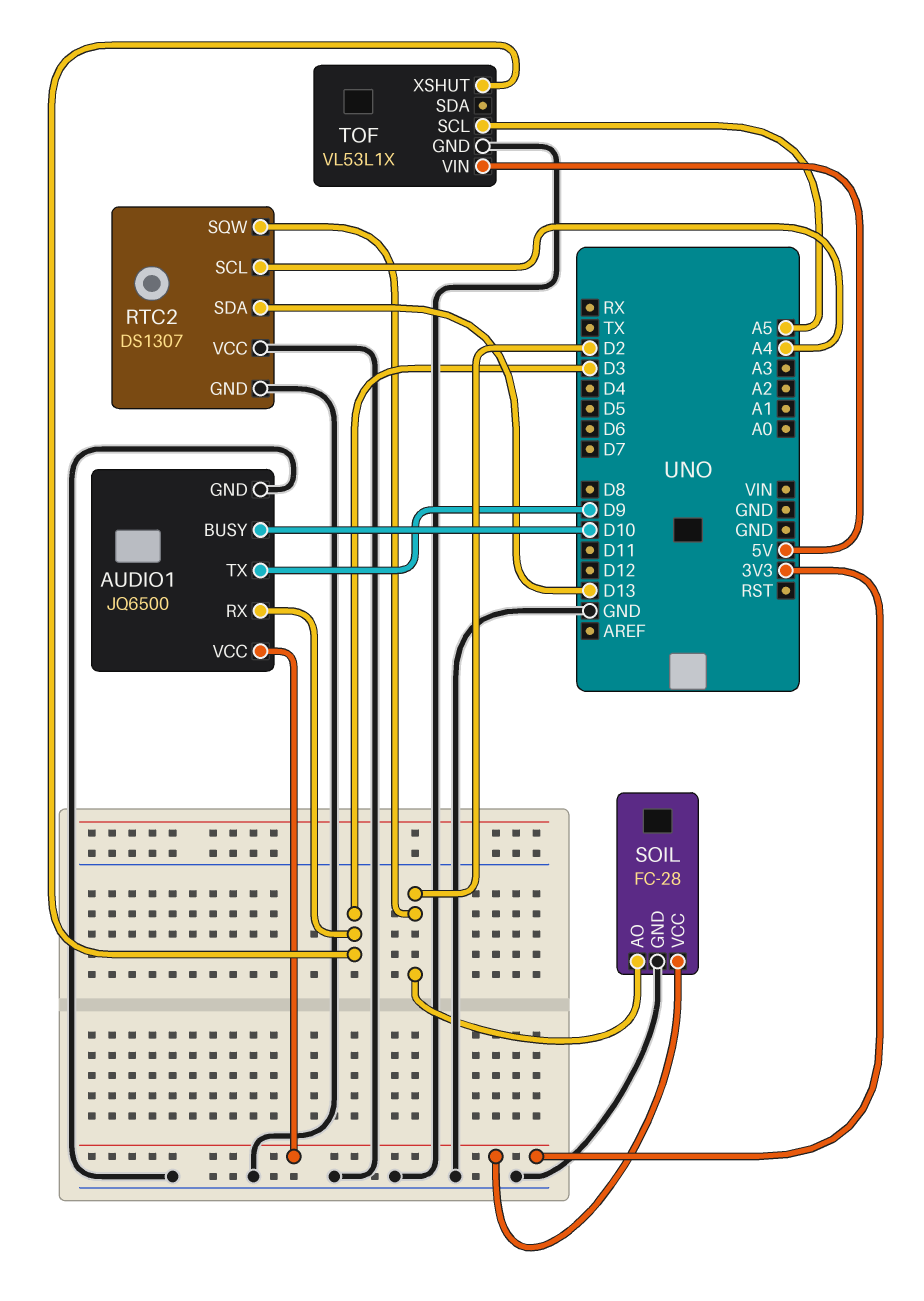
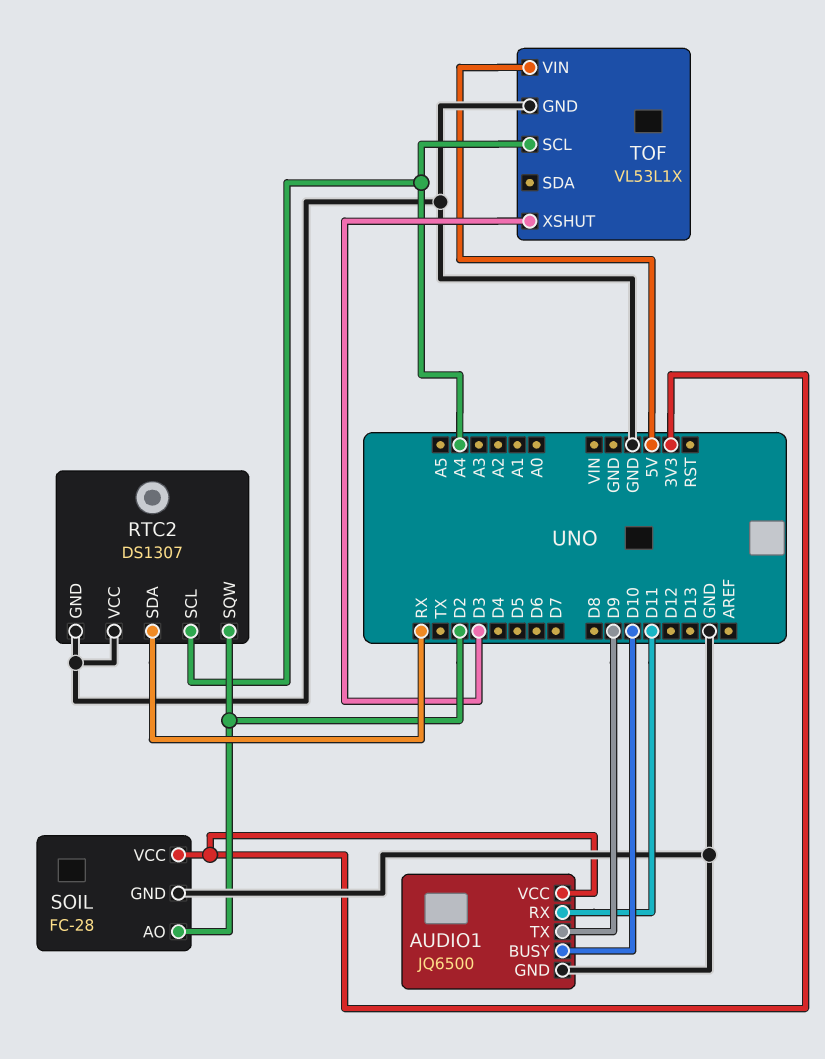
AUDIO1 pin RX: D3 -> D11
RTC2 pin SDA: D13 -> RX
TOF pin SCL: A5 -> A4

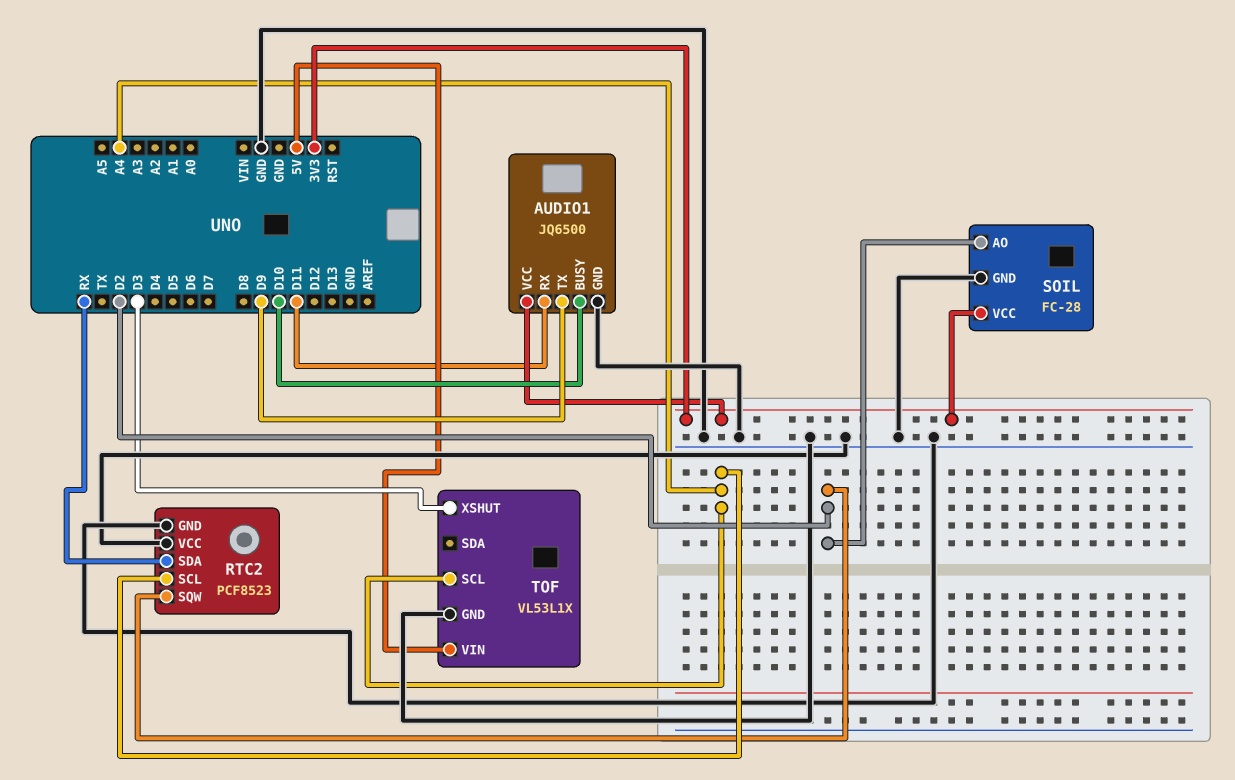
RTC2: DS1307 -> PCF8523

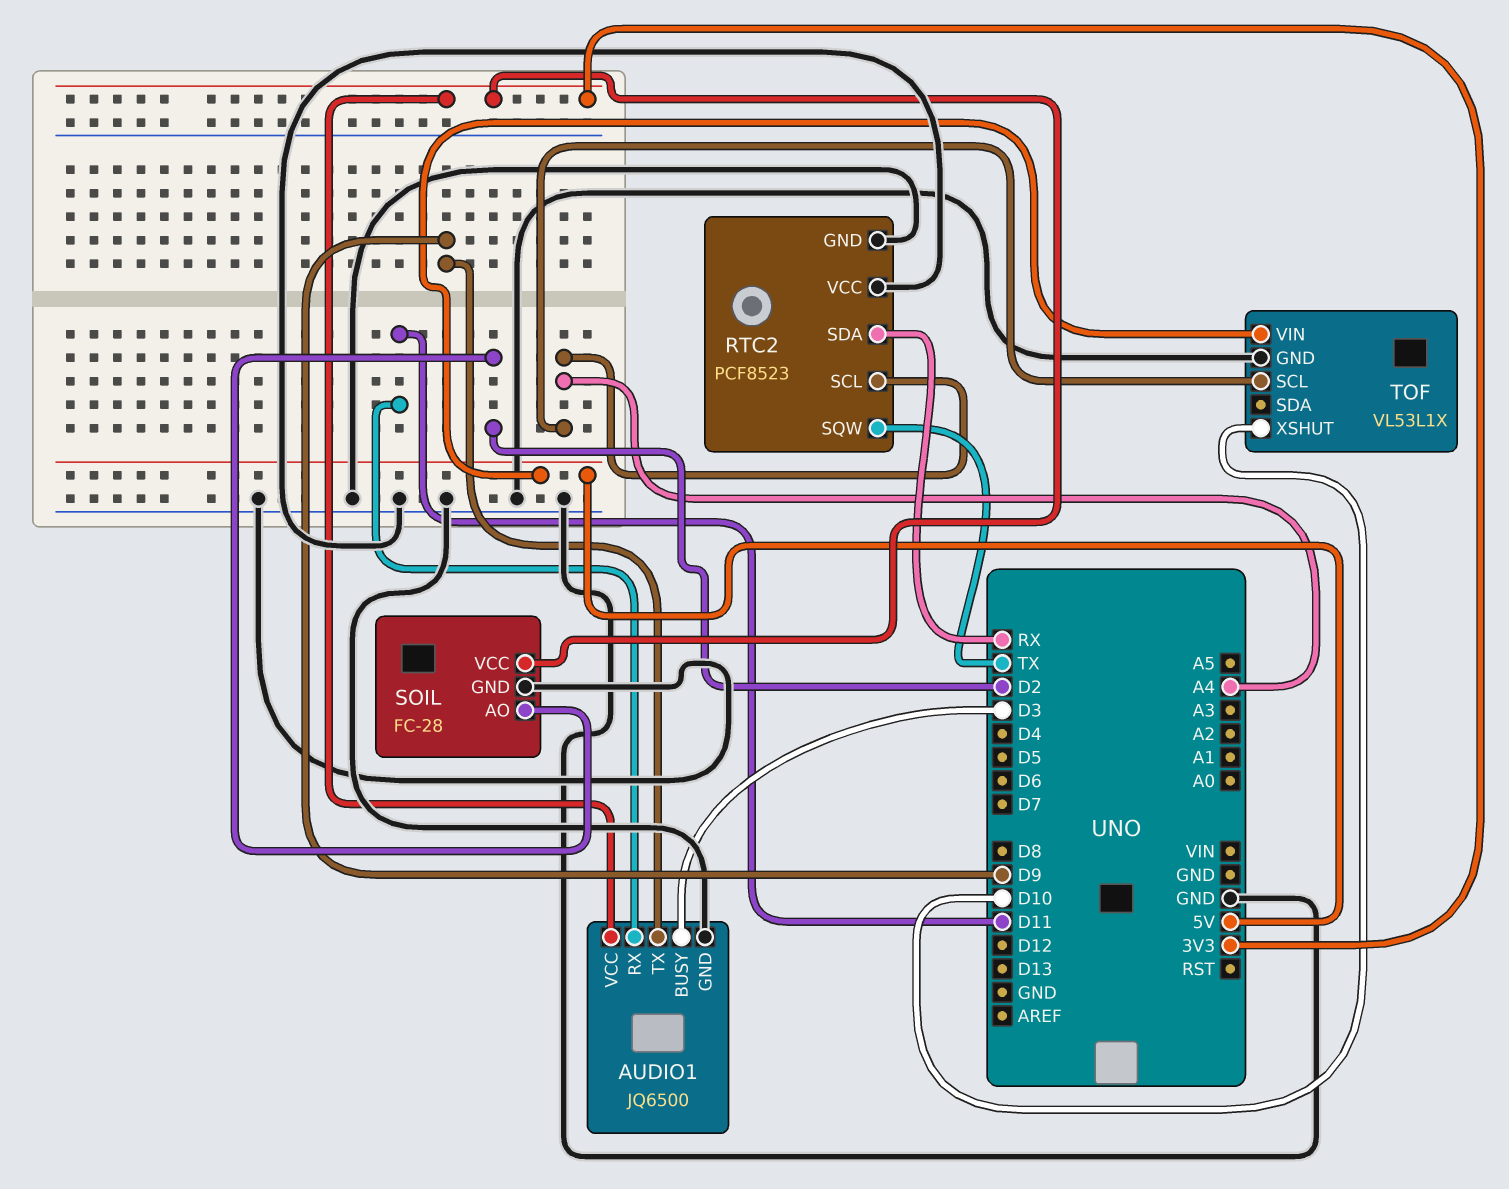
AUDIO1 pin BUSY: D10 -> D3
RTC2 pin SQW: D2 -> TX
TOF pin XSHUT: D3 -> D10

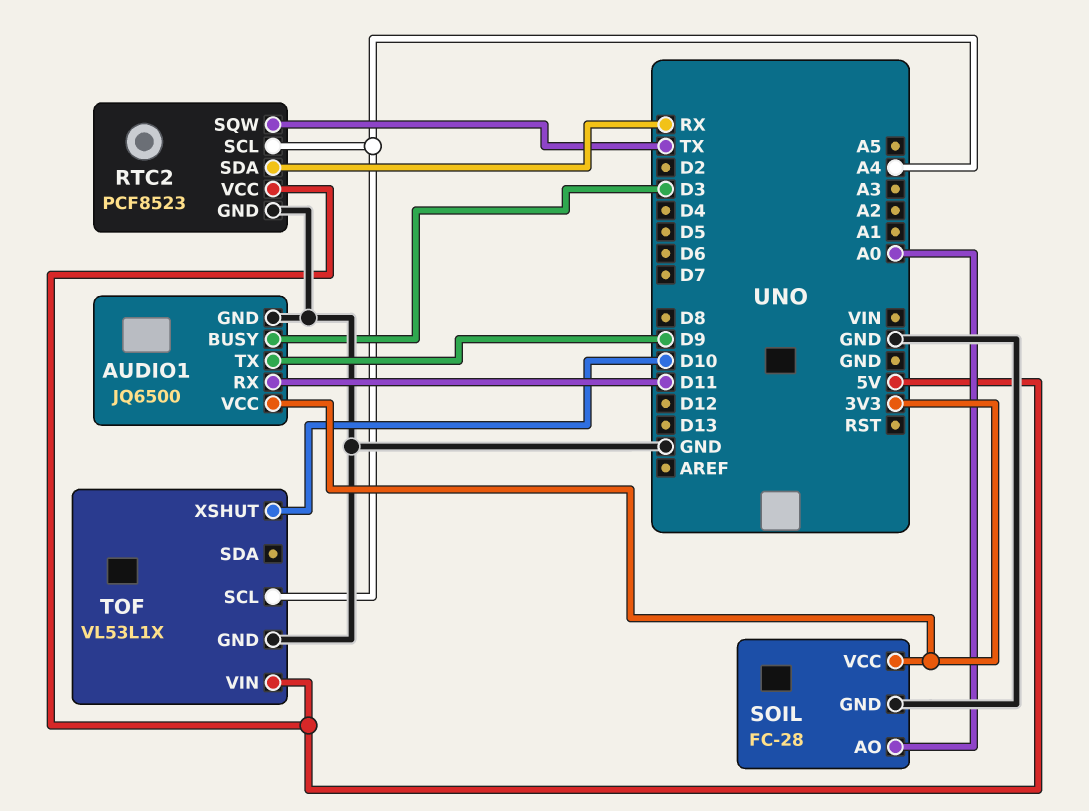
RTC2 pin VCC: GND -> 5V
SOIL pin AO: D2 -> A0

